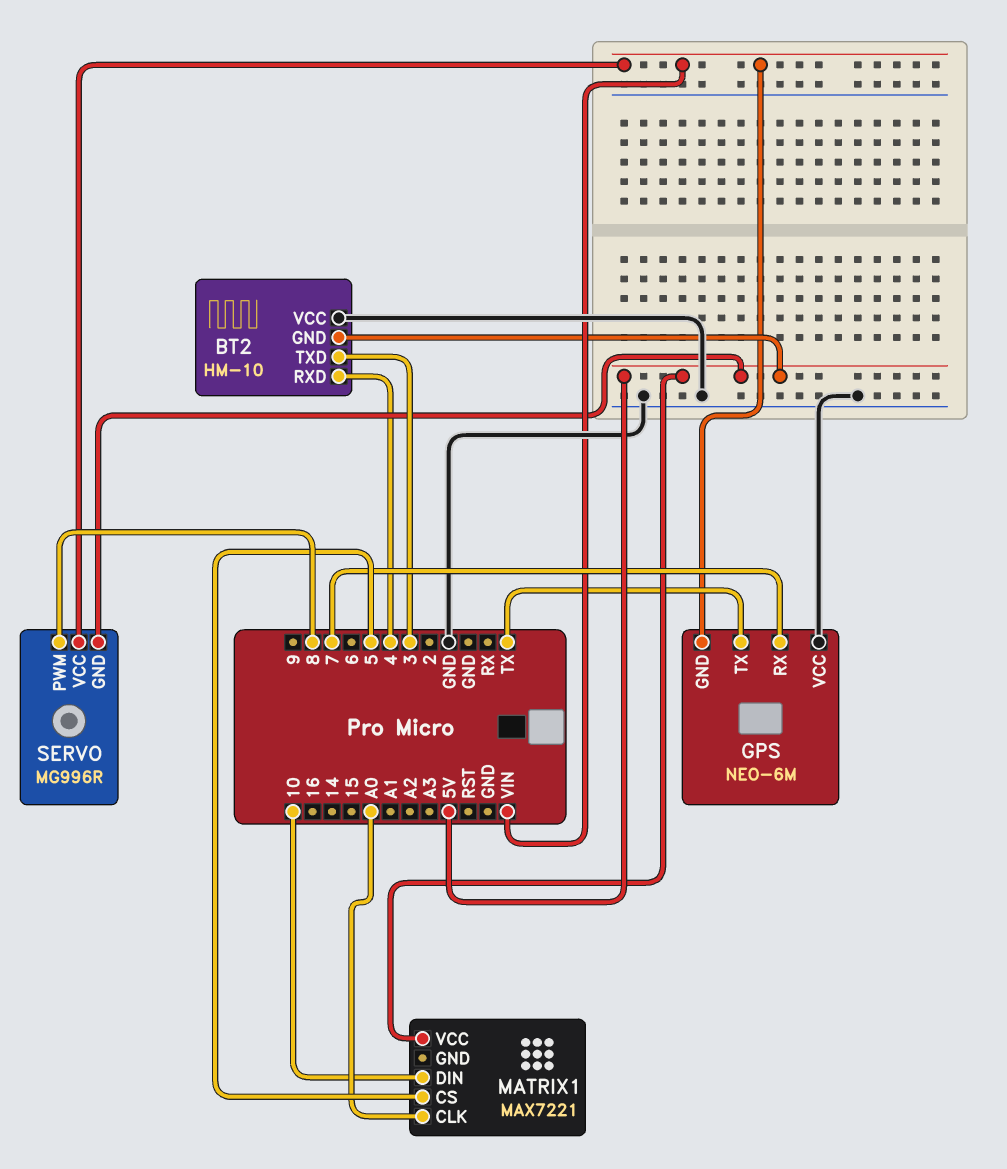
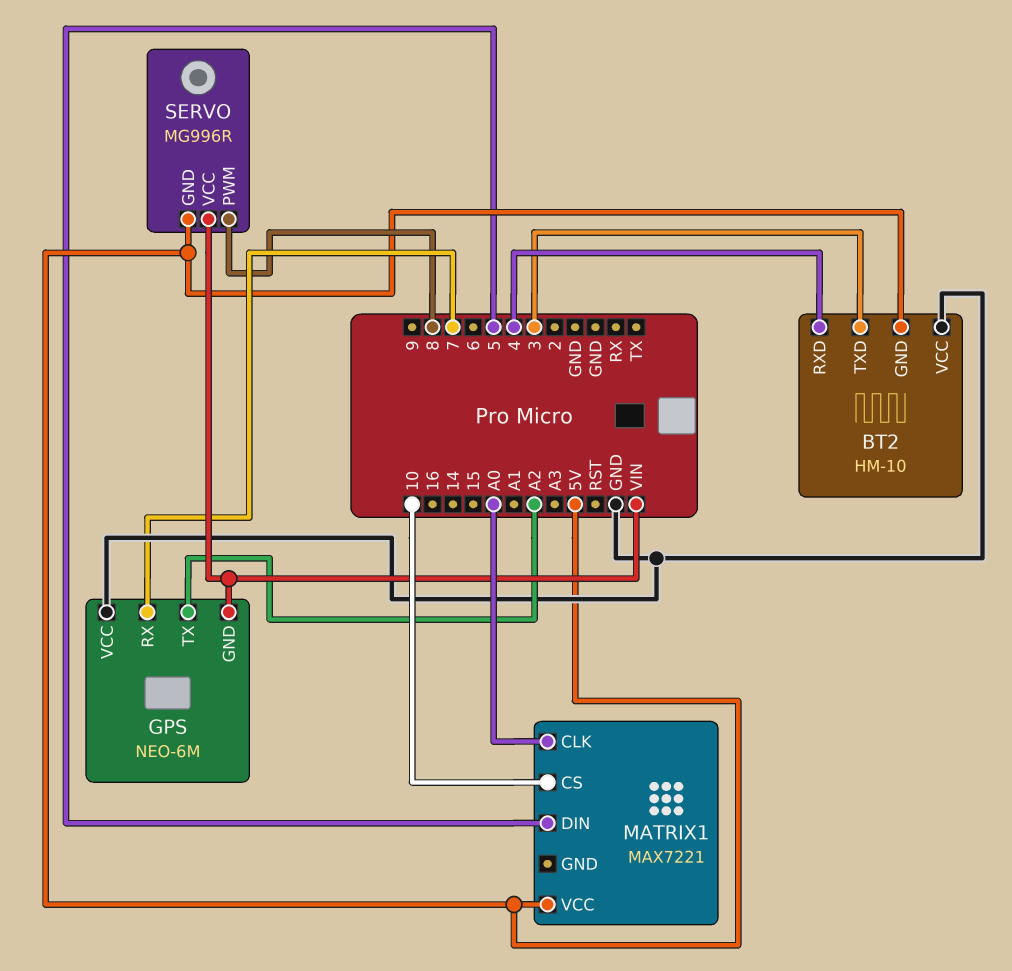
GPS pin TX: TX -> A2
MATRIX1 pin CS: 5 -> 10
MATRIX1 pin DIN: 10 -> 5

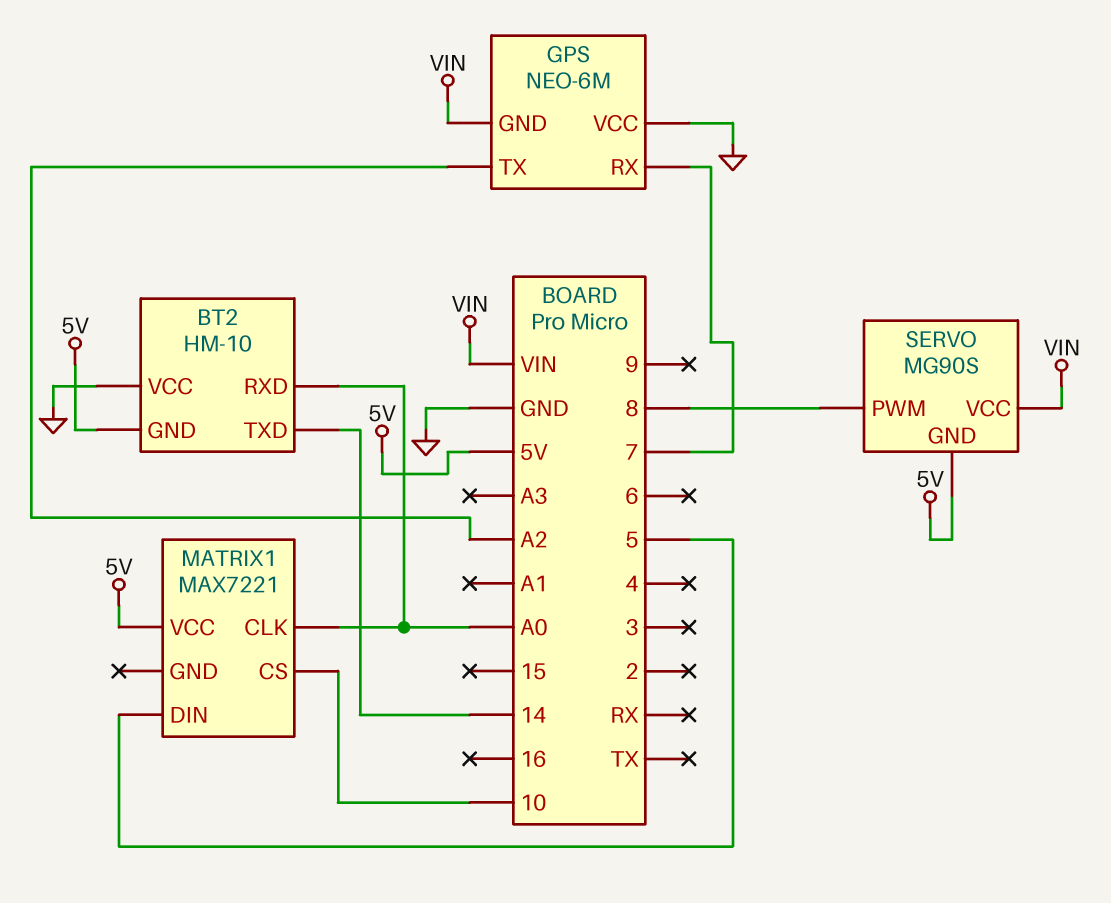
BT2 pin RXD: 4 -> A0
BT2 pin TXD: 3 -> 14
SERVO: MG996R -> MG90S

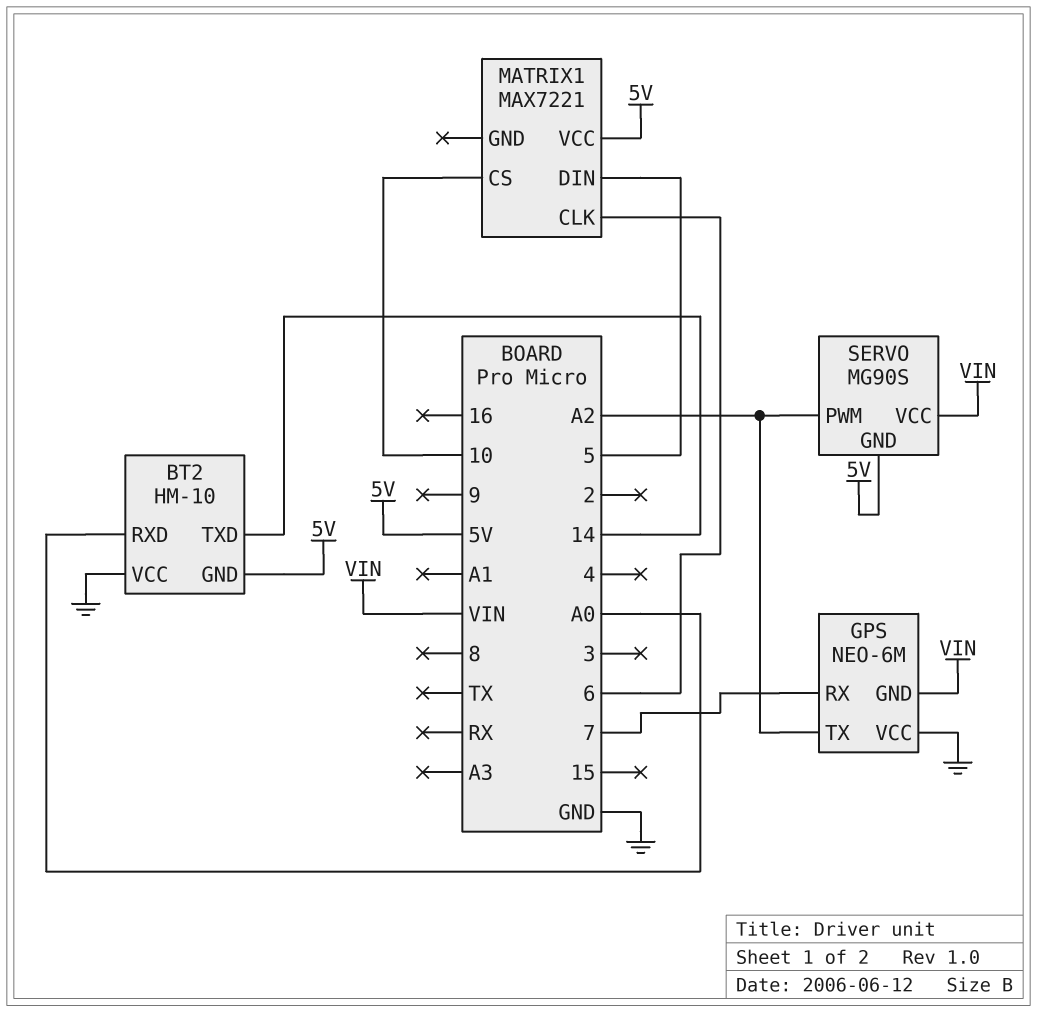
MATRIX1 pin CLK: A0 -> 6
SERVO pin PWM: 8 -> A2

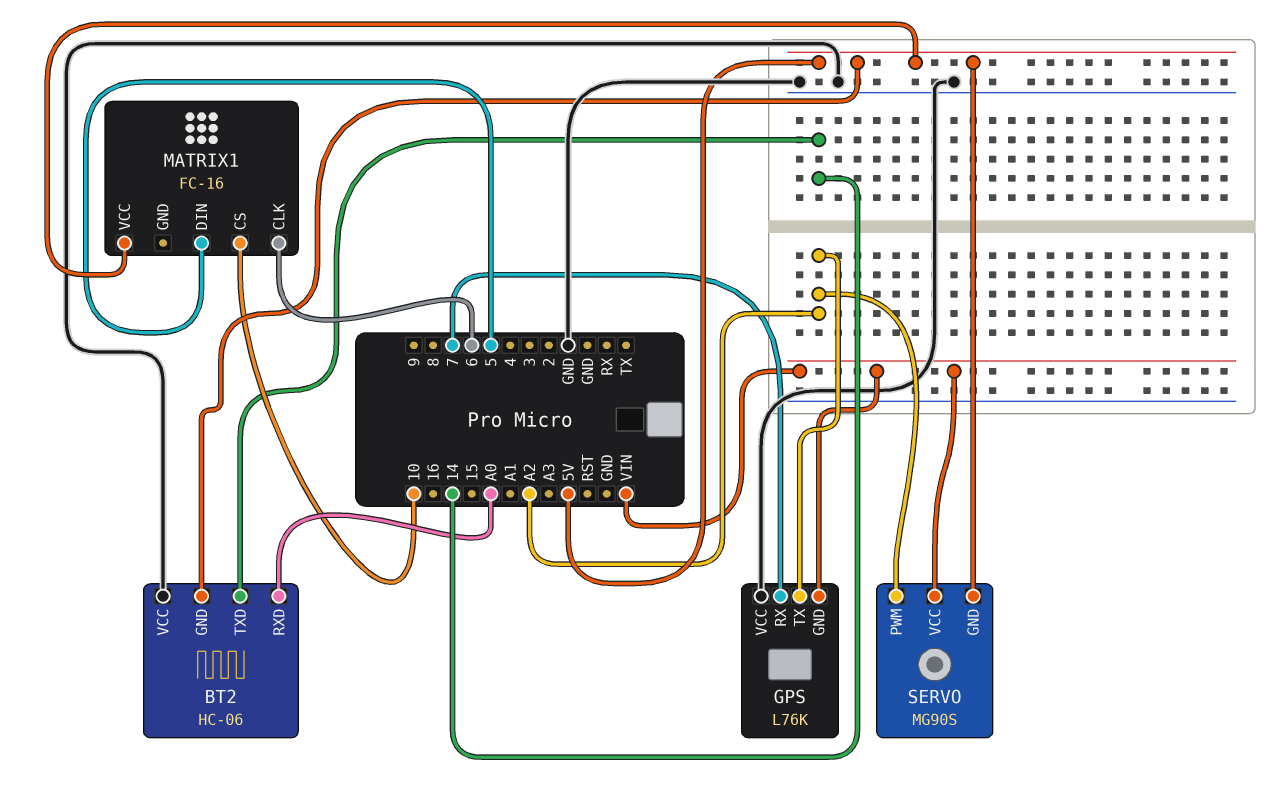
BT2: HM-10 -> HC-06
GPS: NEO-6M -> L76K
MATRIX1: MAX7221 -> FC-16

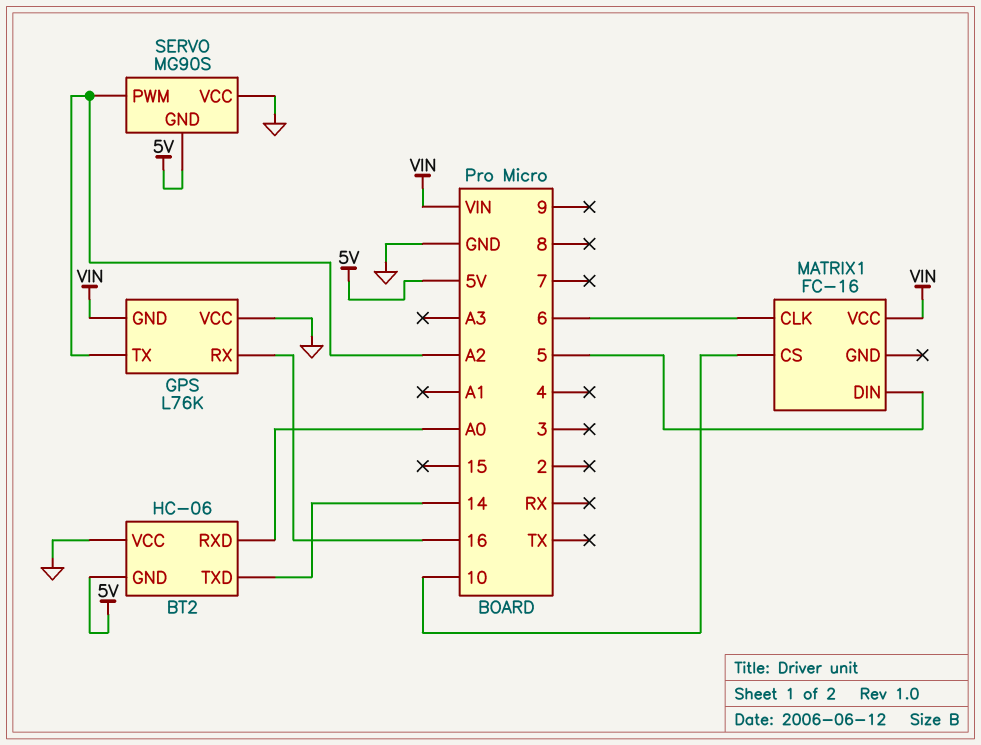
GPS pin RX: 7 -> 16
MATRIX1 pin VCC: 5V -> VIN
SERVO pin VCC: VIN -> GND

